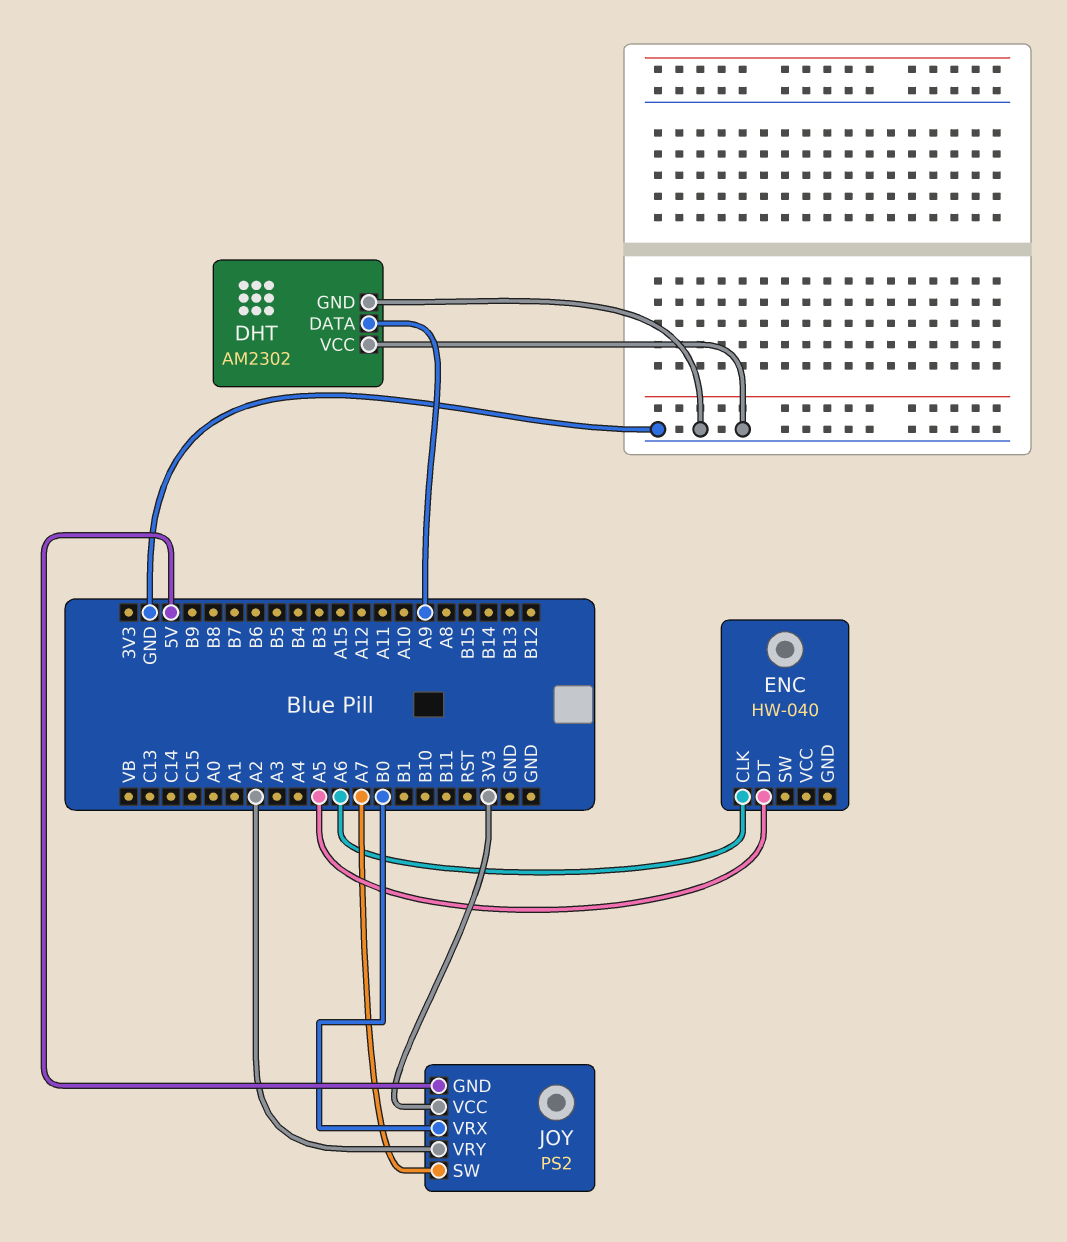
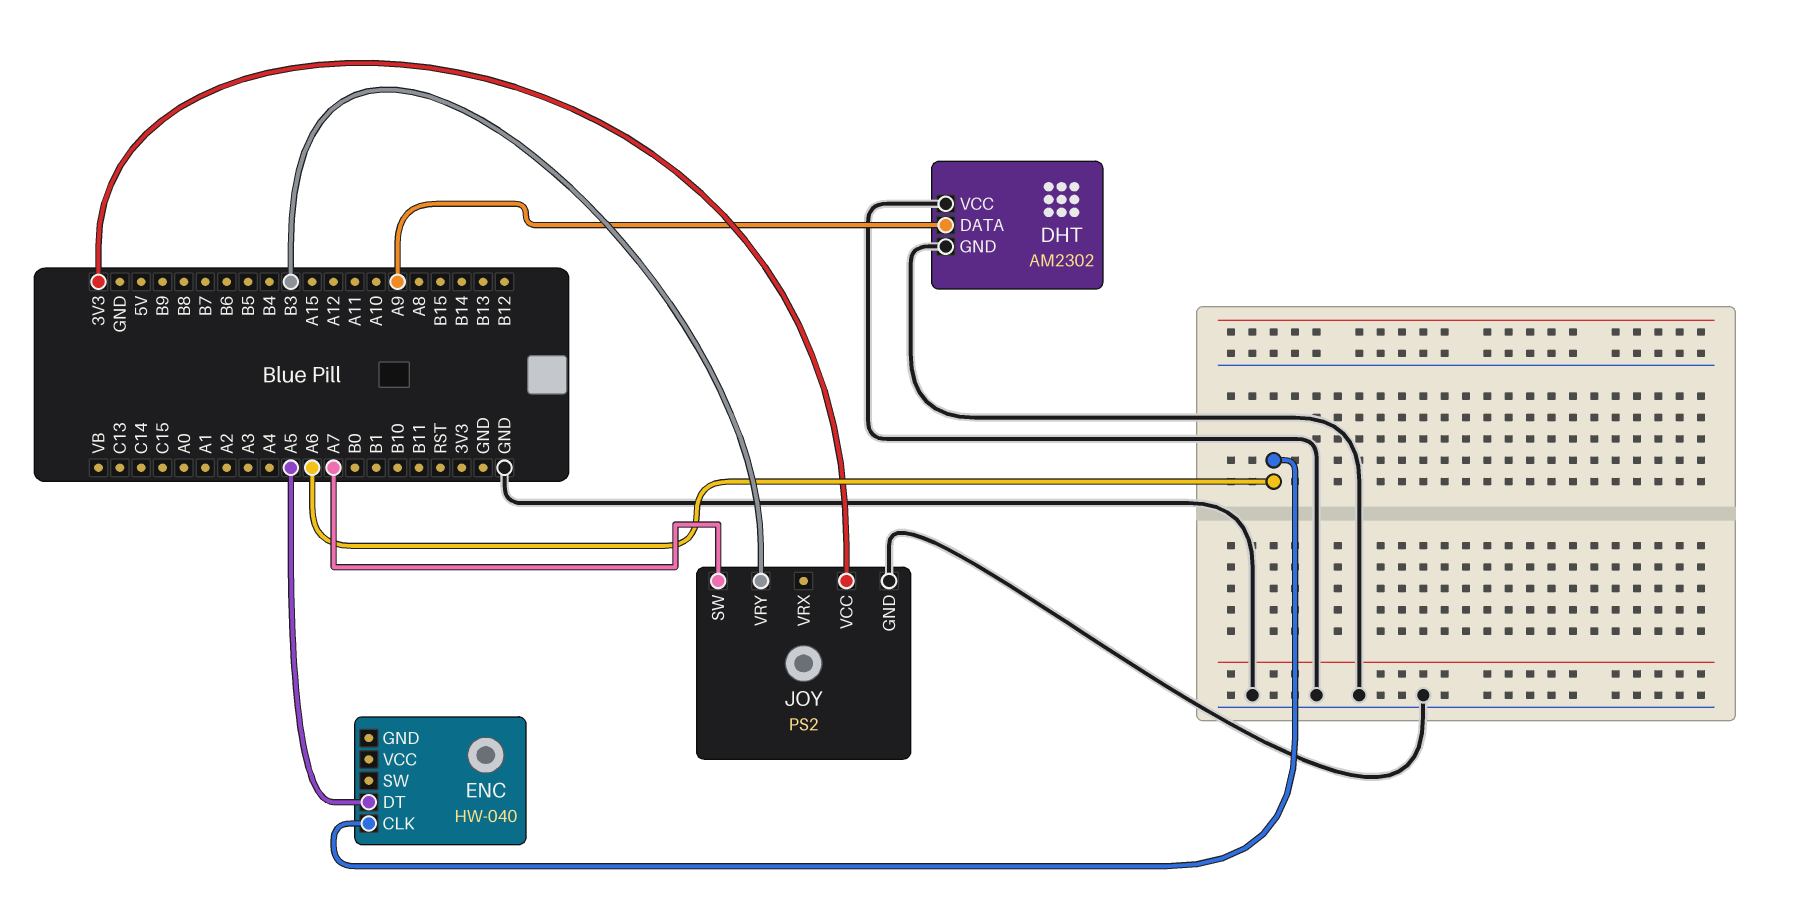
JOY pin GND: 5V -> GND
JOY pin VRX: B0 -> none
JOY pin VRY: A2 -> B3

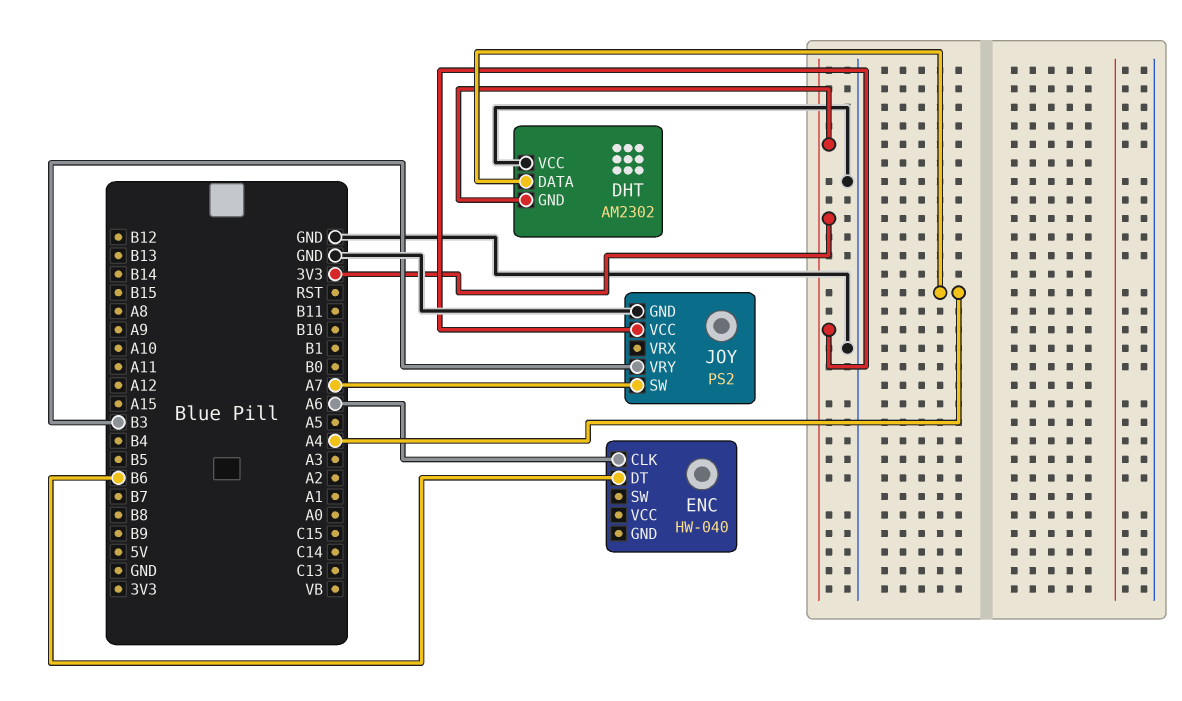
DHT pin DATA: A9 -> A4
DHT pin GND: GND -> 3V3
ENC pin DT: A5 -> B6

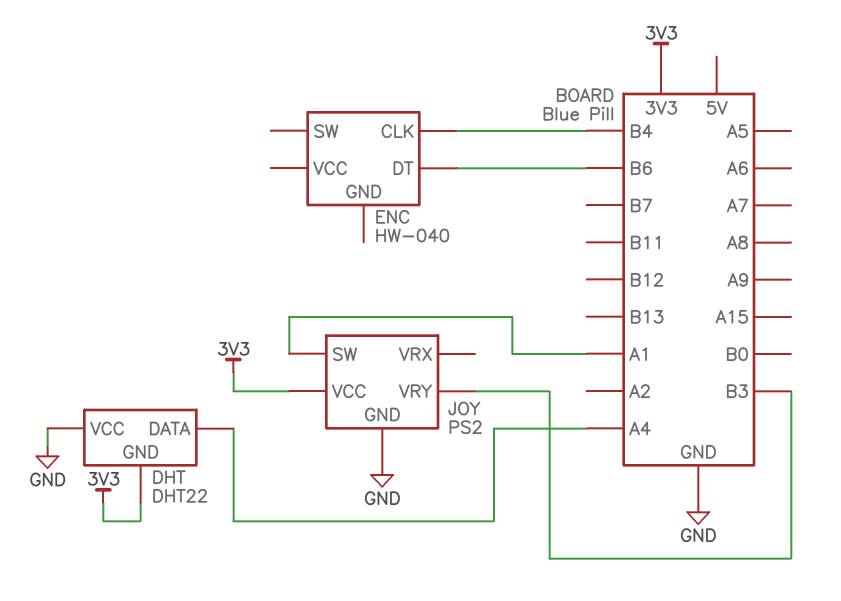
DHT: AM2302 -> DHT22
ENC pin CLK: A6 -> B4
JOY pin SW: A7 -> A1

